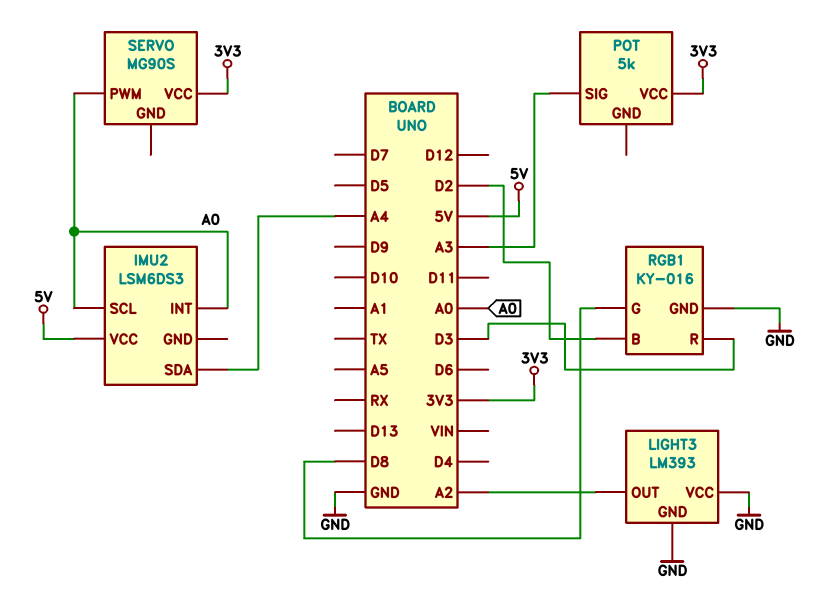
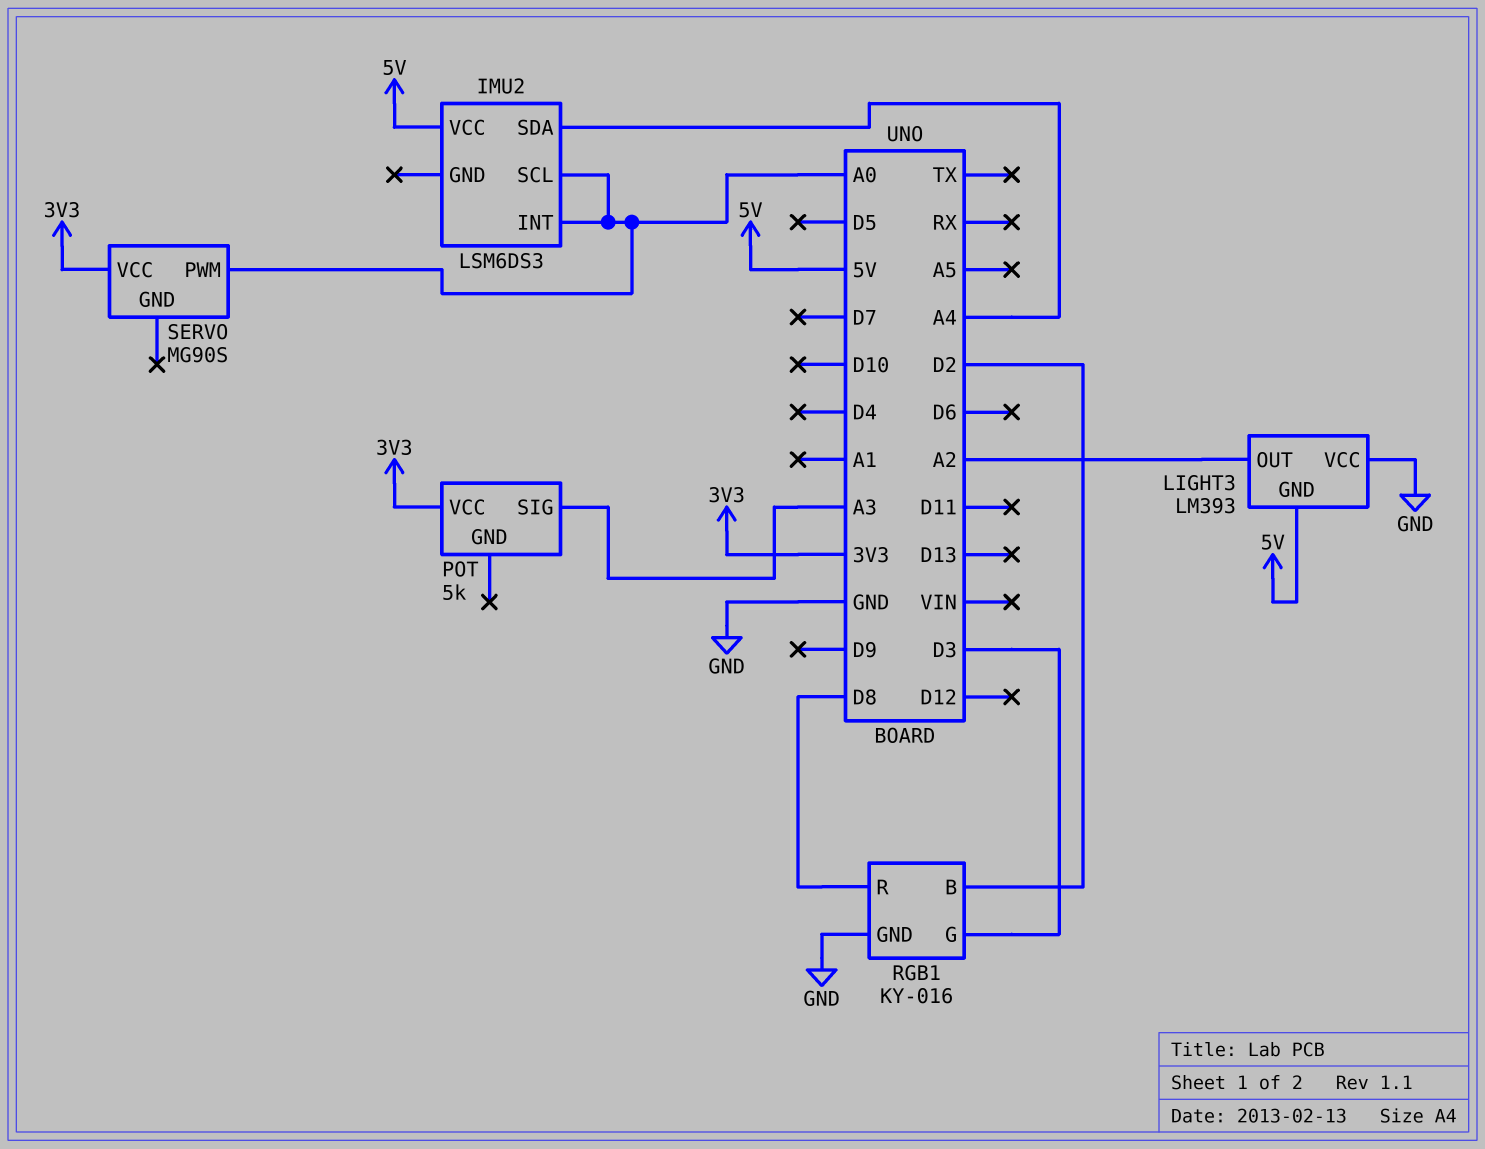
LIGHT3 pin GND: GND -> 5V
RGB1 pin G: D8 -> D3
RGB1 pin R: D3 -> D8

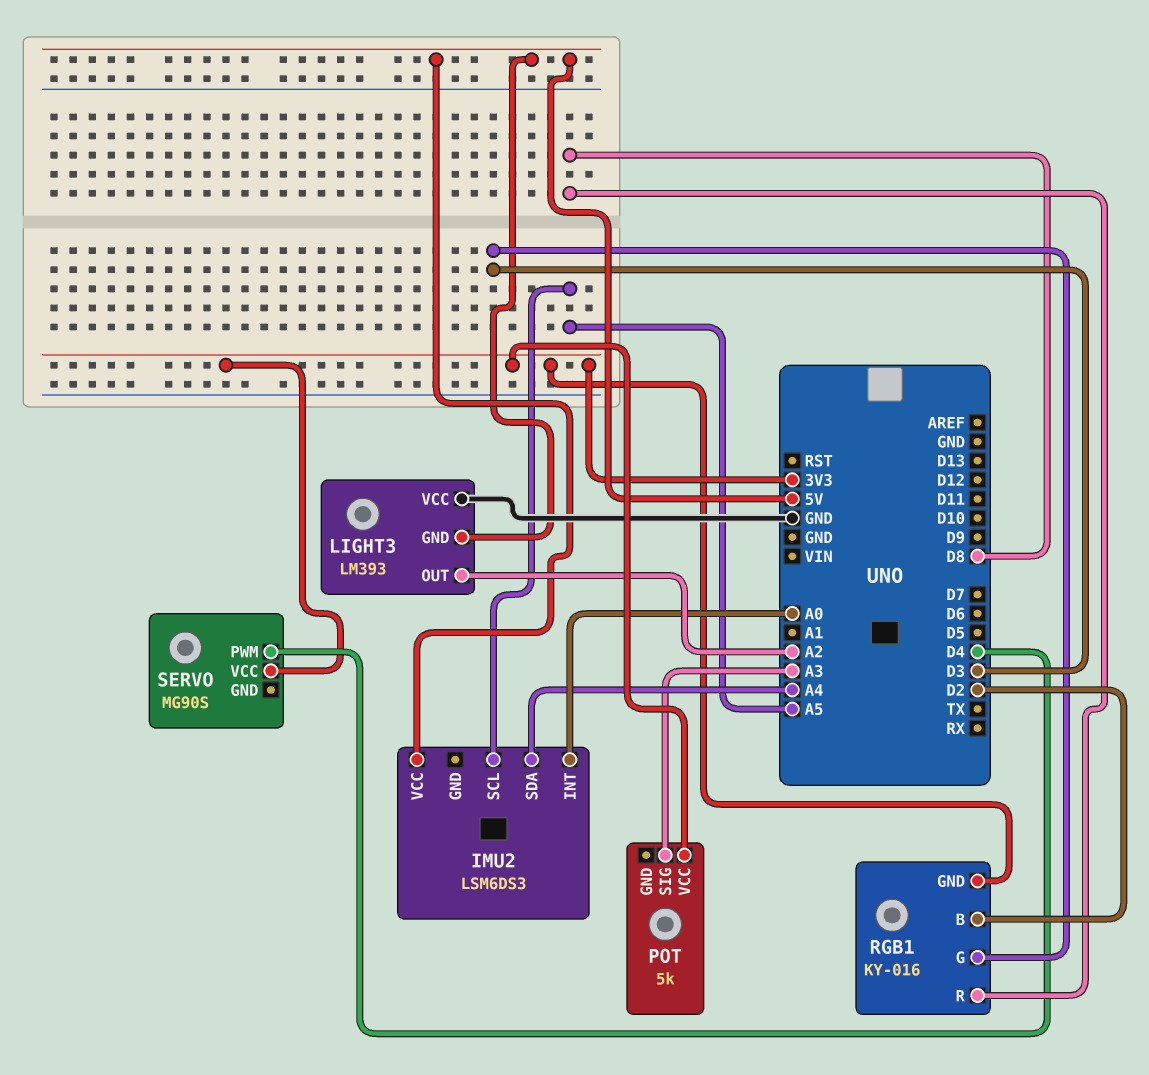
IMU2 pin SCL: A0 -> A5
RGB1 pin GND: GND -> 3V3
SERVO pin PWM: A0 -> D4

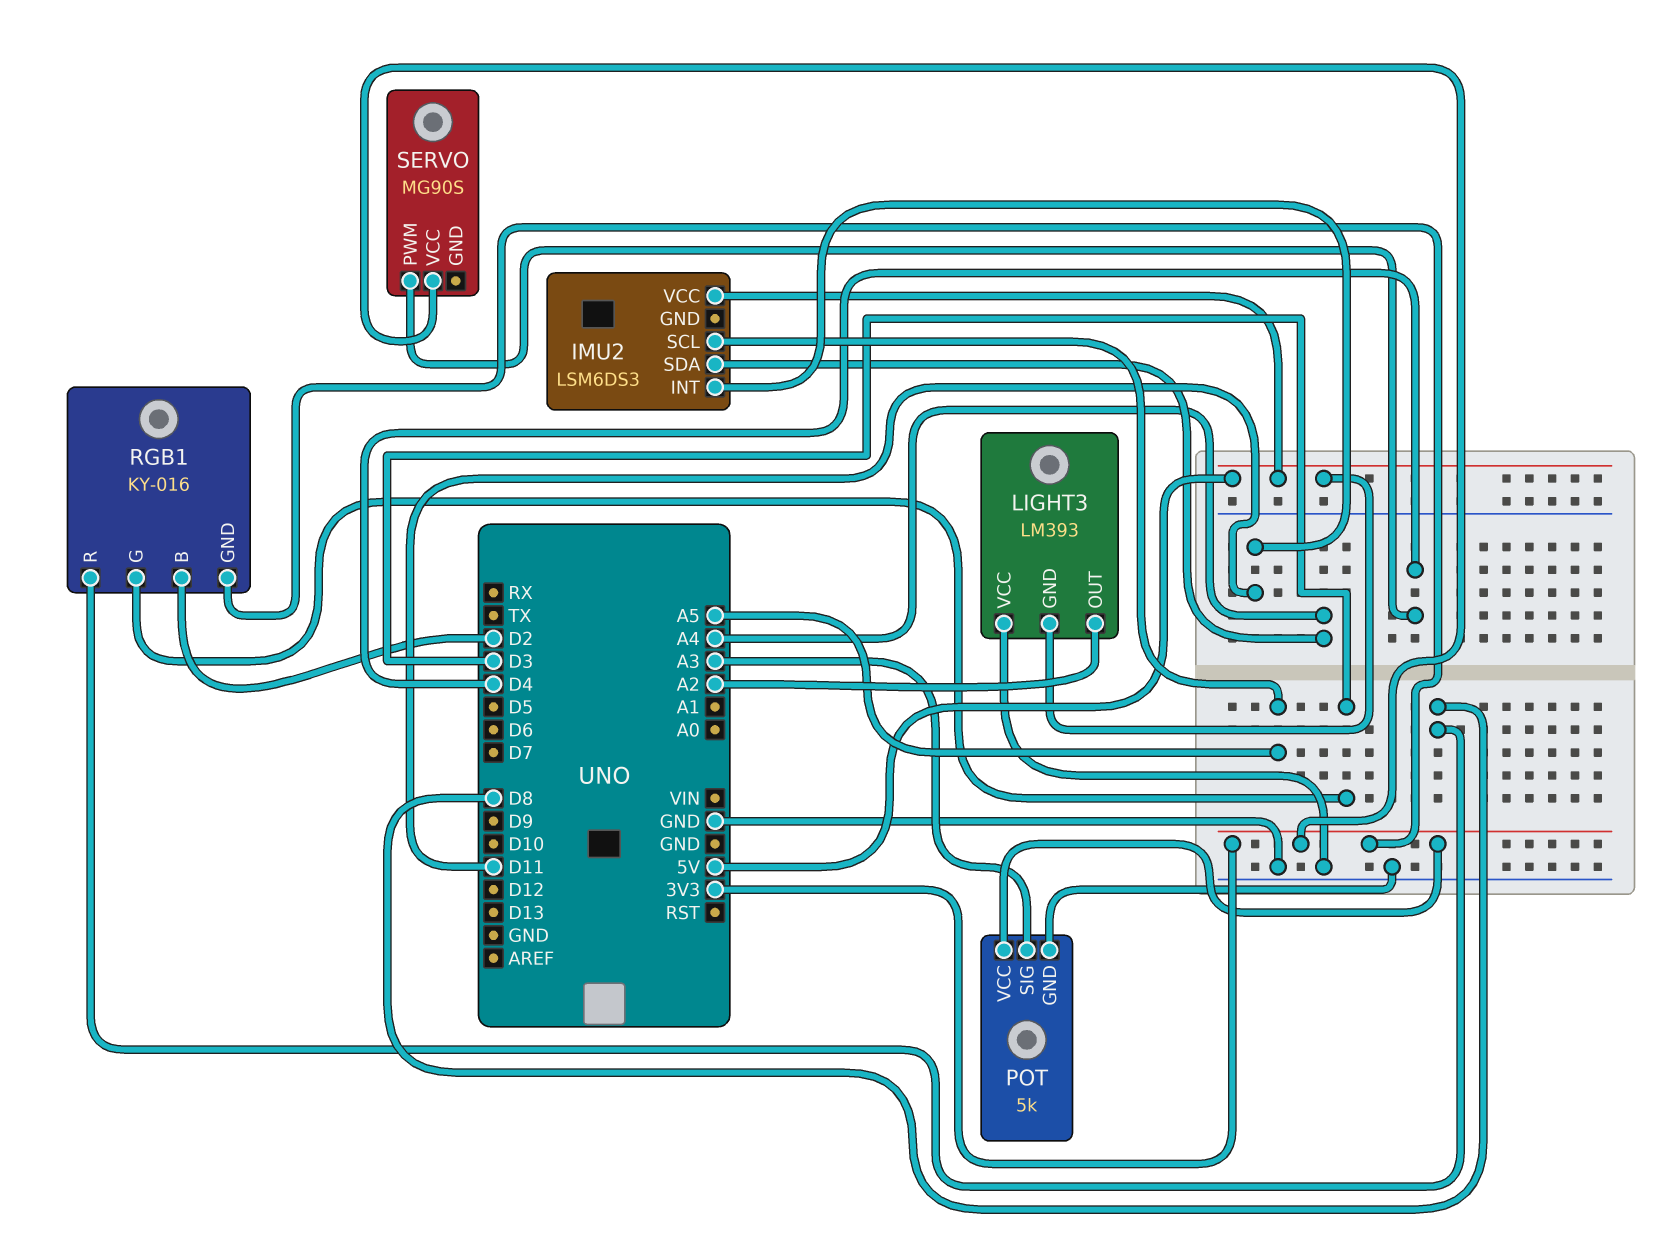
IMU2 pin INT: A0 -> D11
POT pin GND: none -> GND

